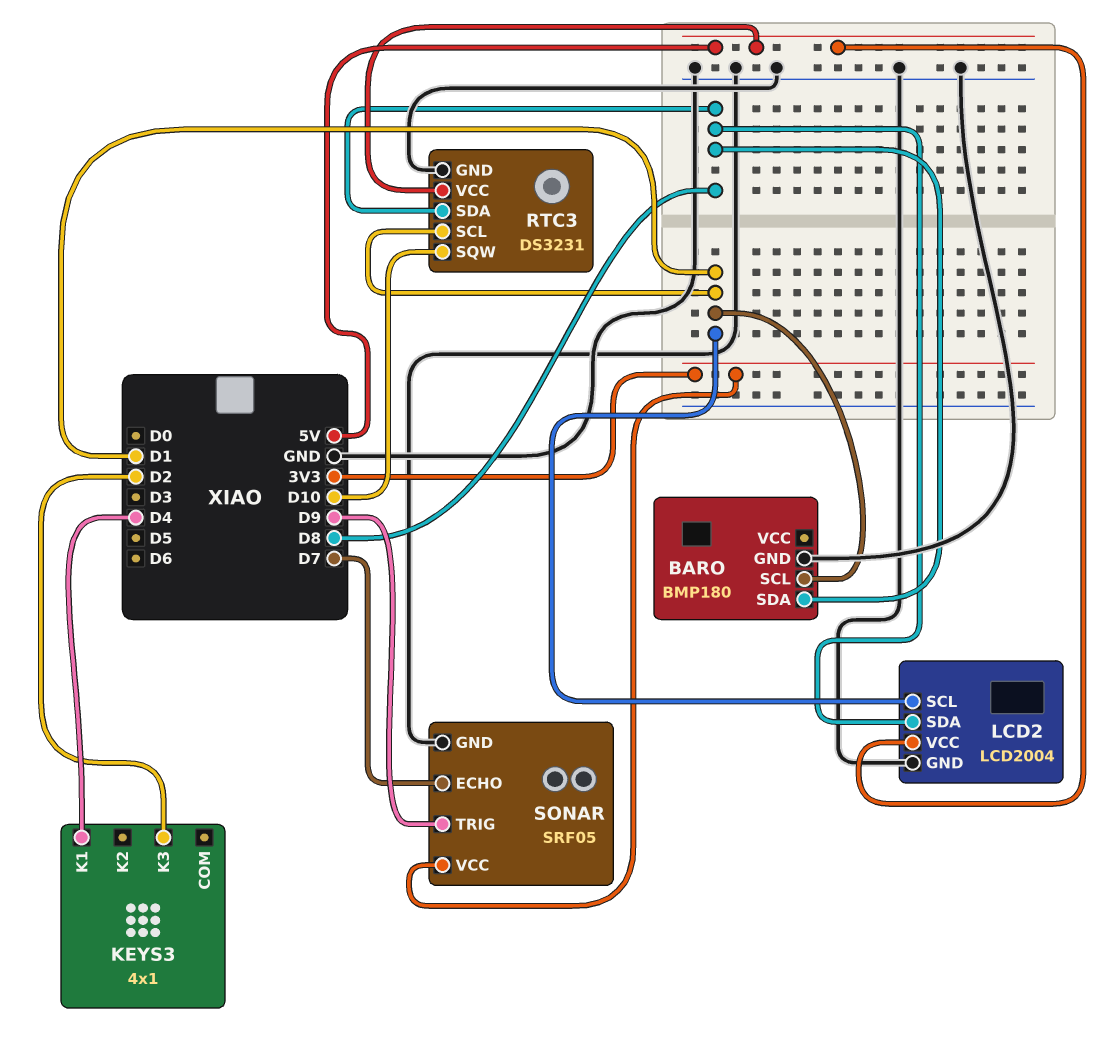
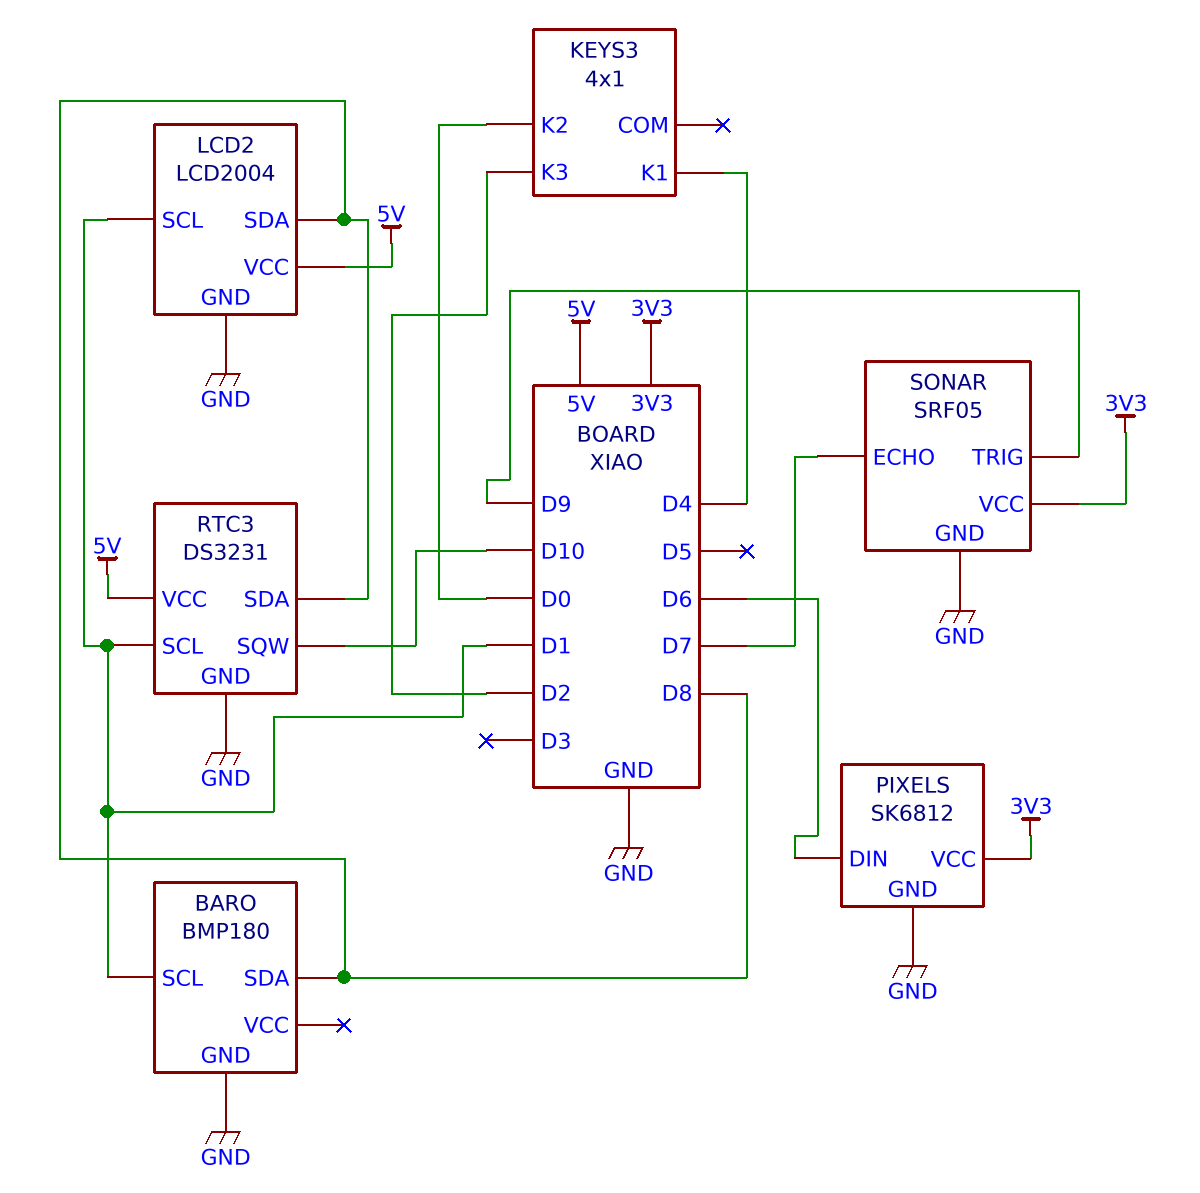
KEYS3 pin K2: none -> D0
PIXELS: none -> SK6812
PIXELS pin DIN: none -> D6
PIXELS pin GND: none -> GND
PIXELS pin VCC: none -> 3V3

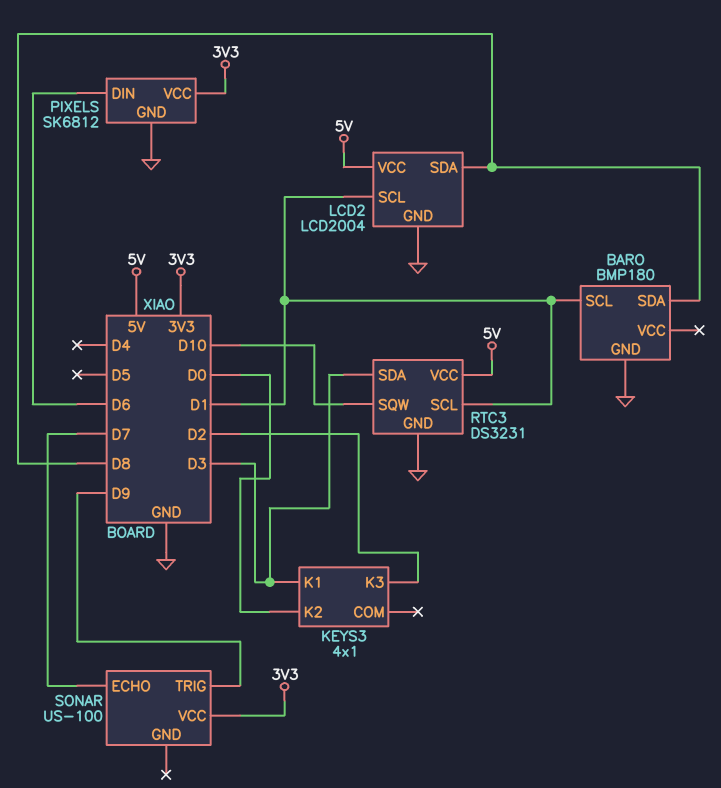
KEYS3 pin K1: D4 -> D3
RTC3 pin SDA: D8 -> D3
SONAR: SRF05 -> US-100
SONAR pin GND: GND -> none

